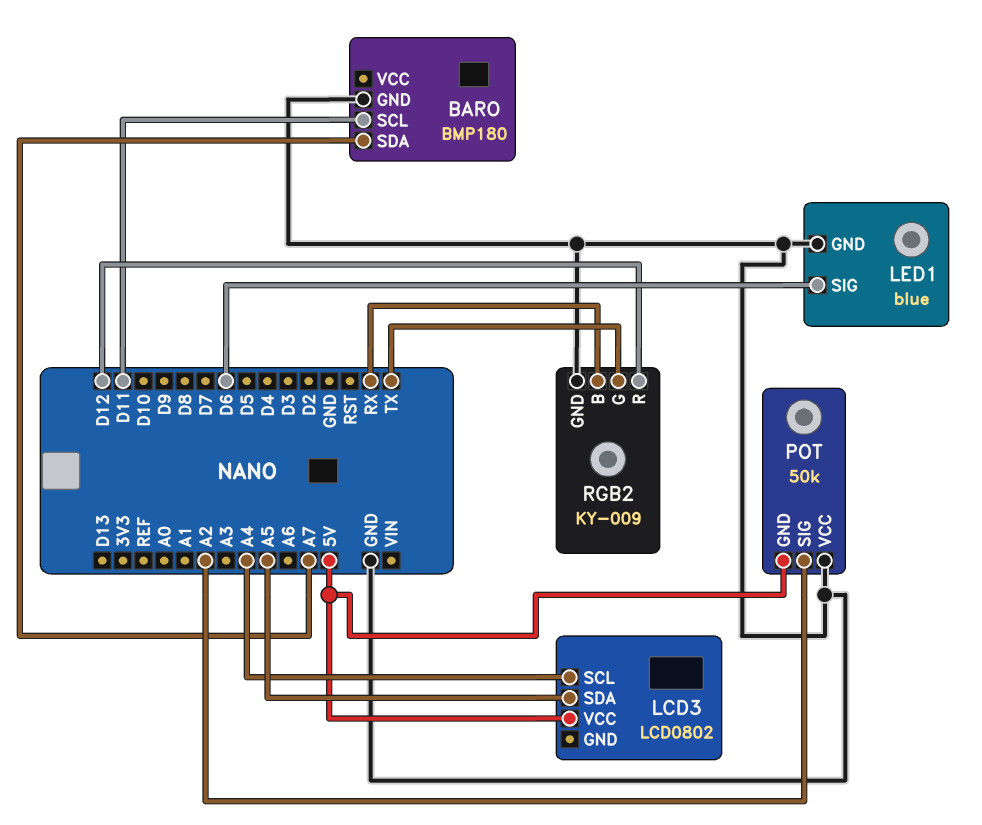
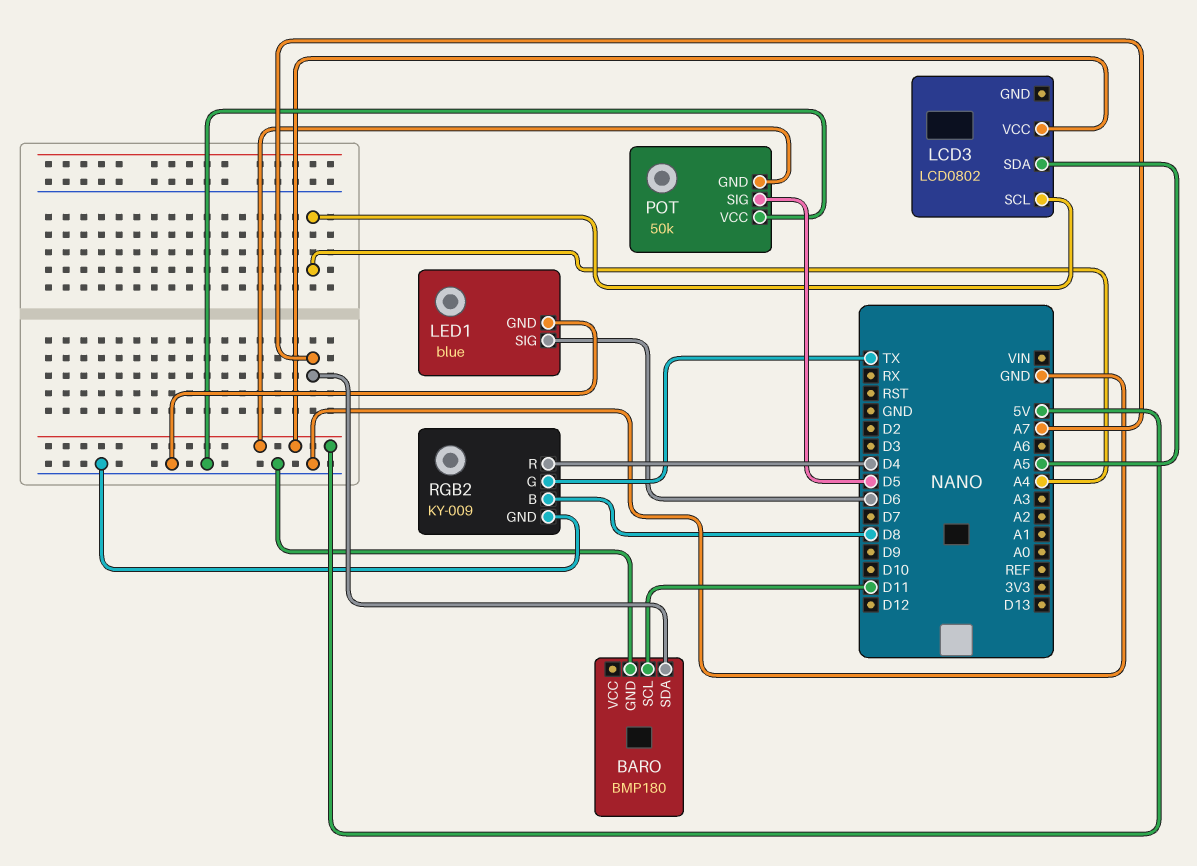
POT pin SIG: A2 -> D5
RGB2 pin B: RX -> D8
RGB2 pin R: D12 -> D4

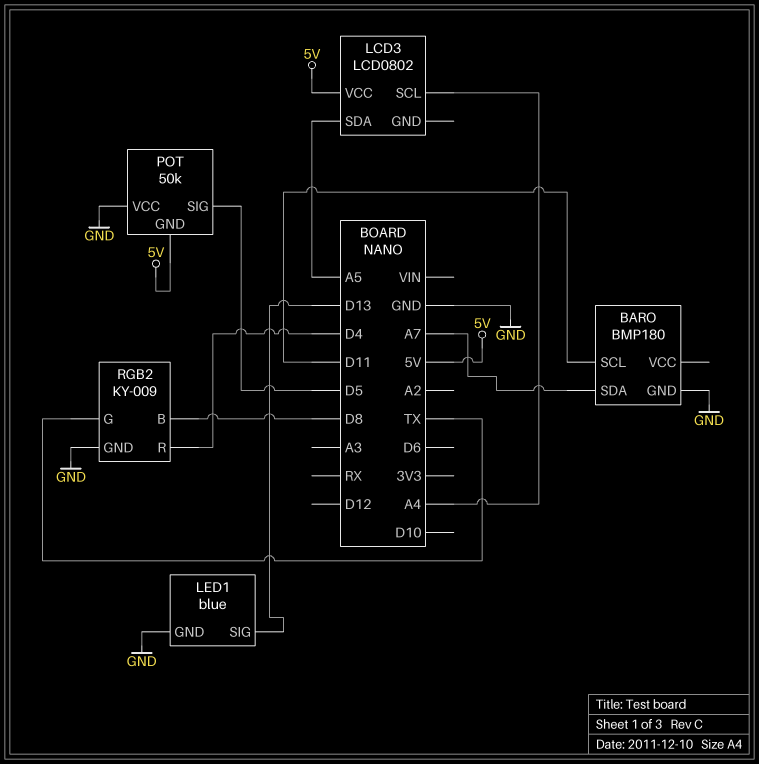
LED1 pin SIG: D6 -> D13

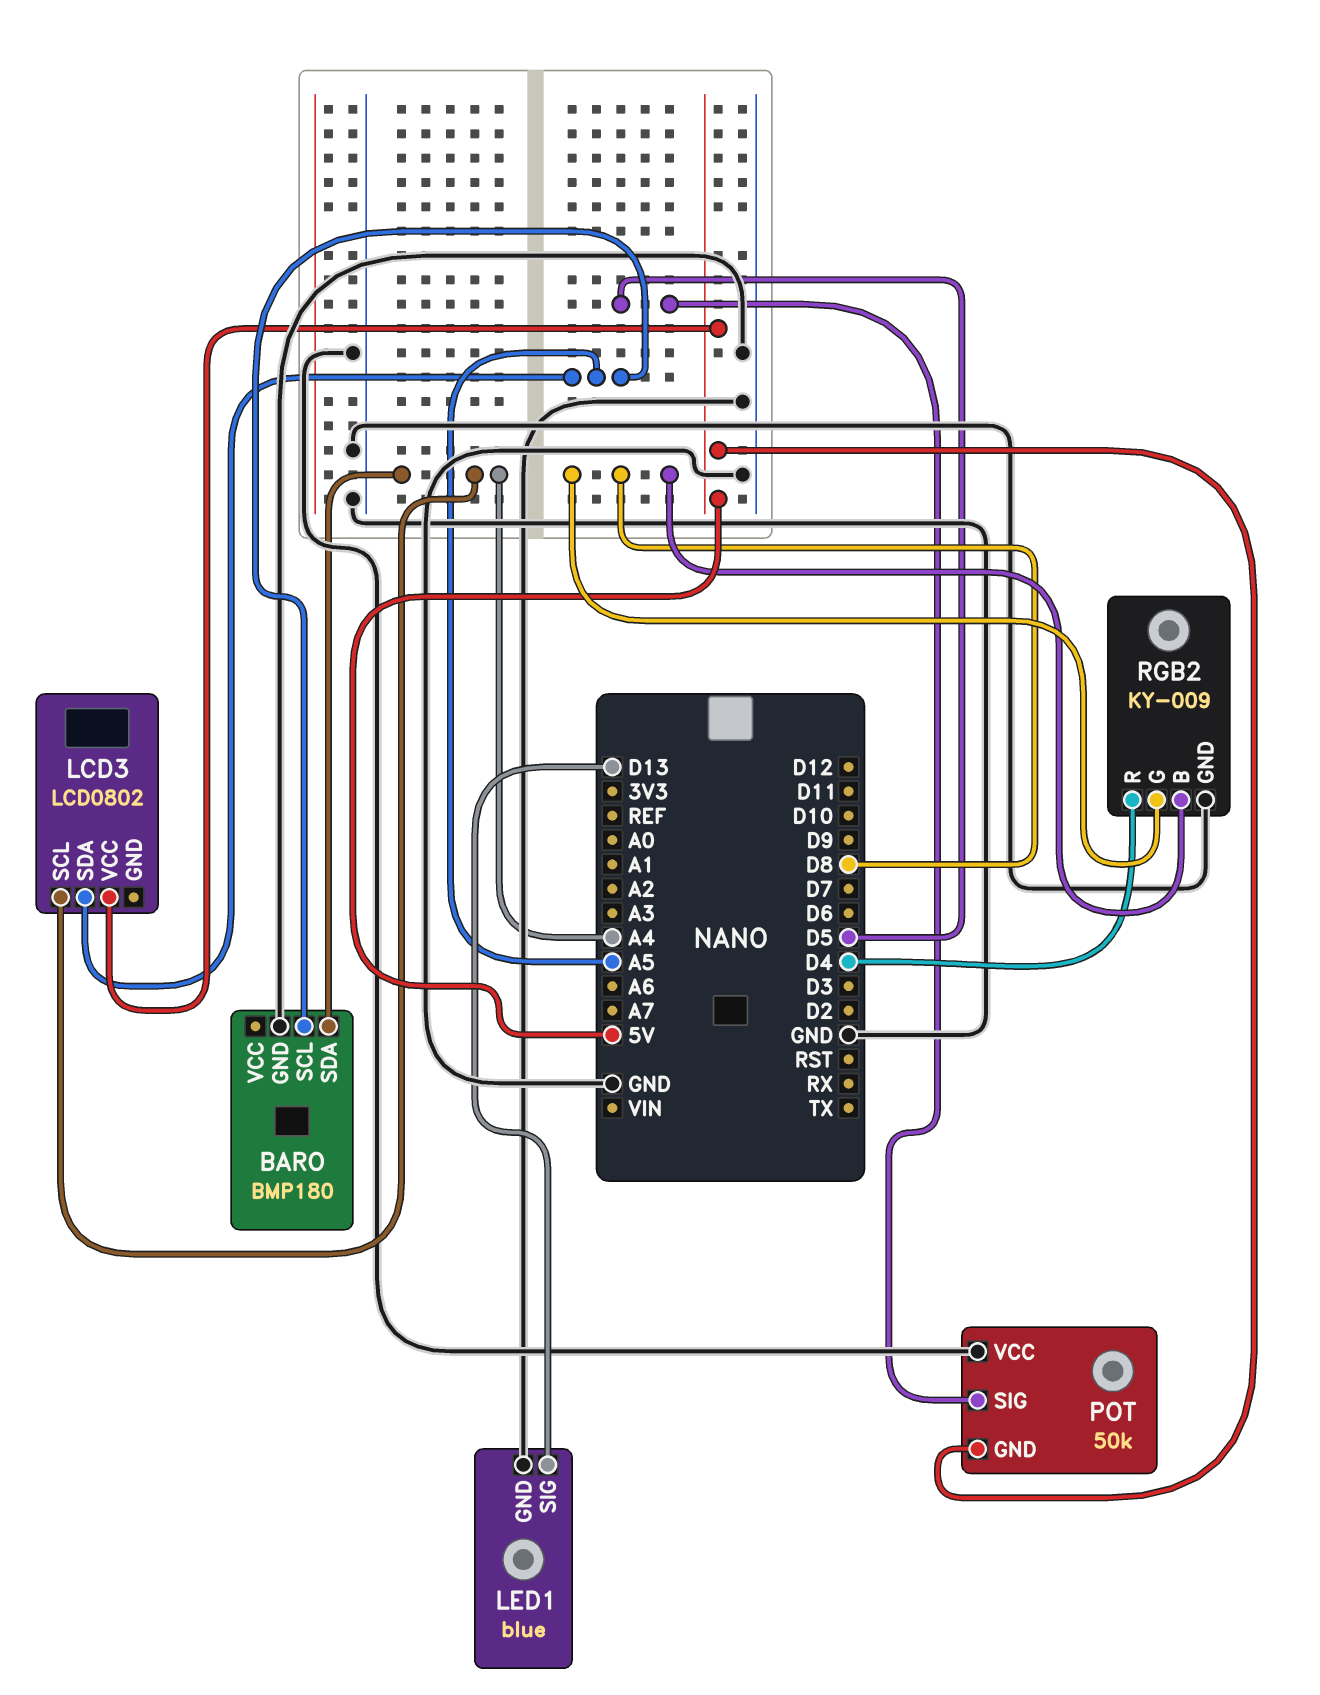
BARO pin SCL: D11 -> A5
BARO pin SDA: A7 -> A4
RGB2 pin G: TX -> D8

